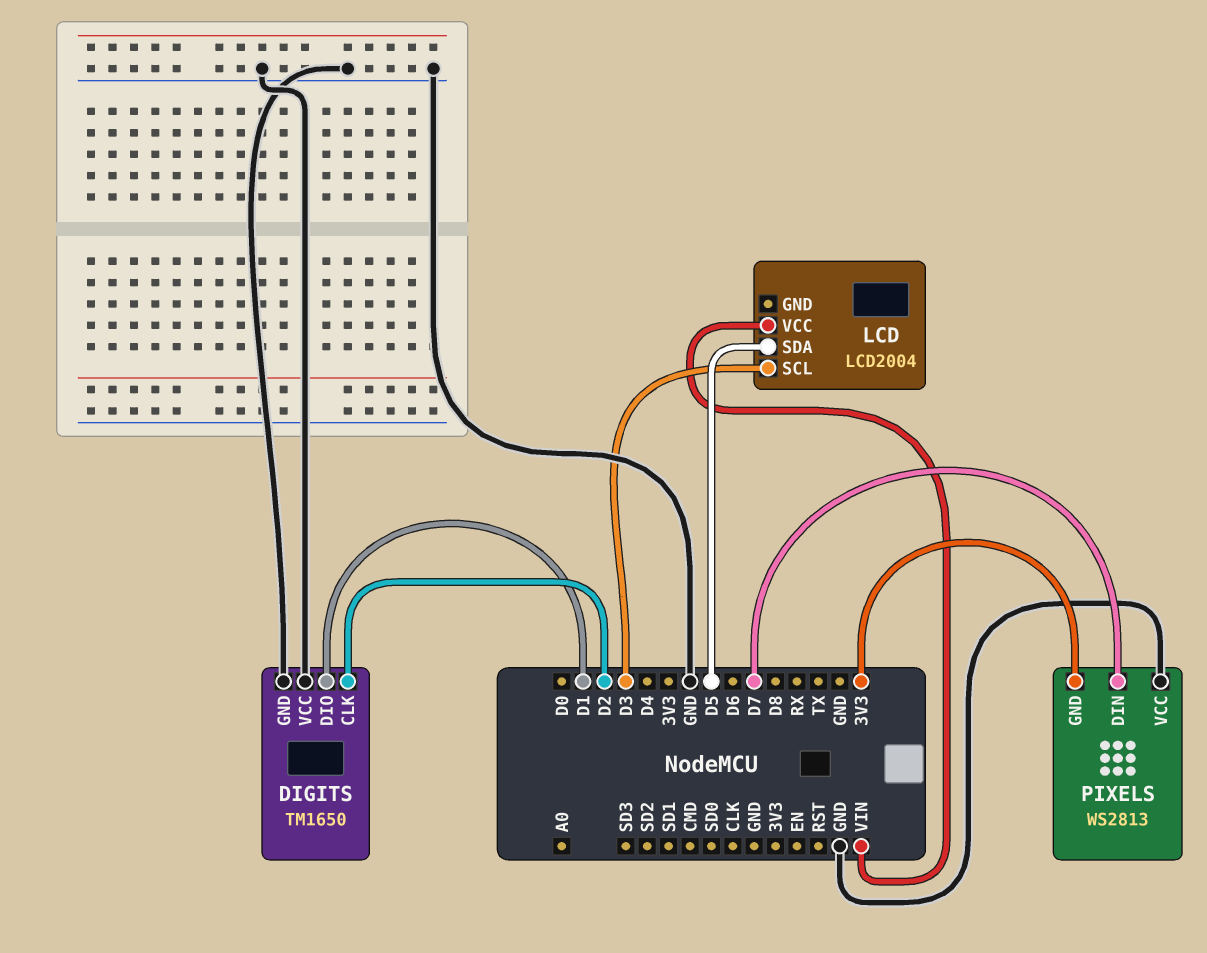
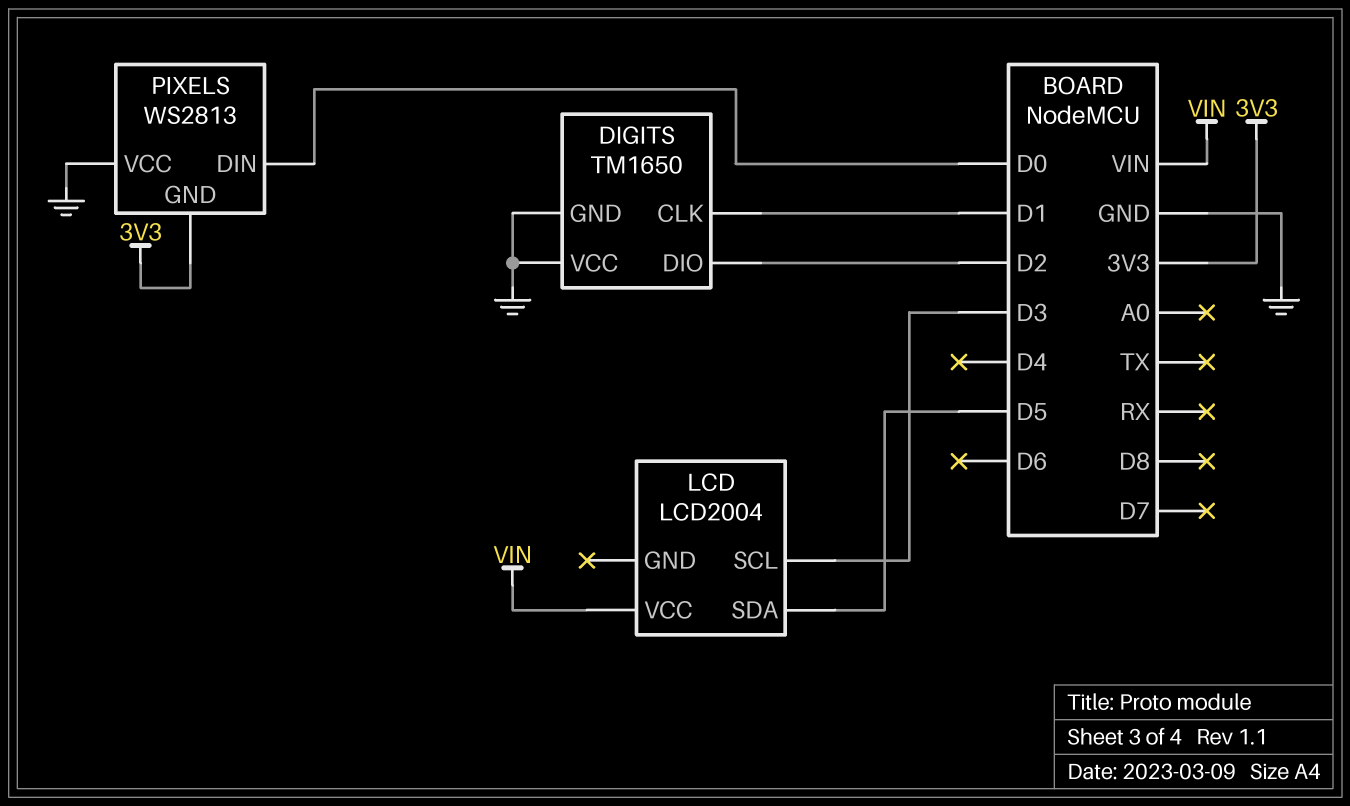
DIGITS pin CLK: D2 -> D1
DIGITS pin DIO: D1 -> D2
PIXELS pin DIN: D7 -> D0

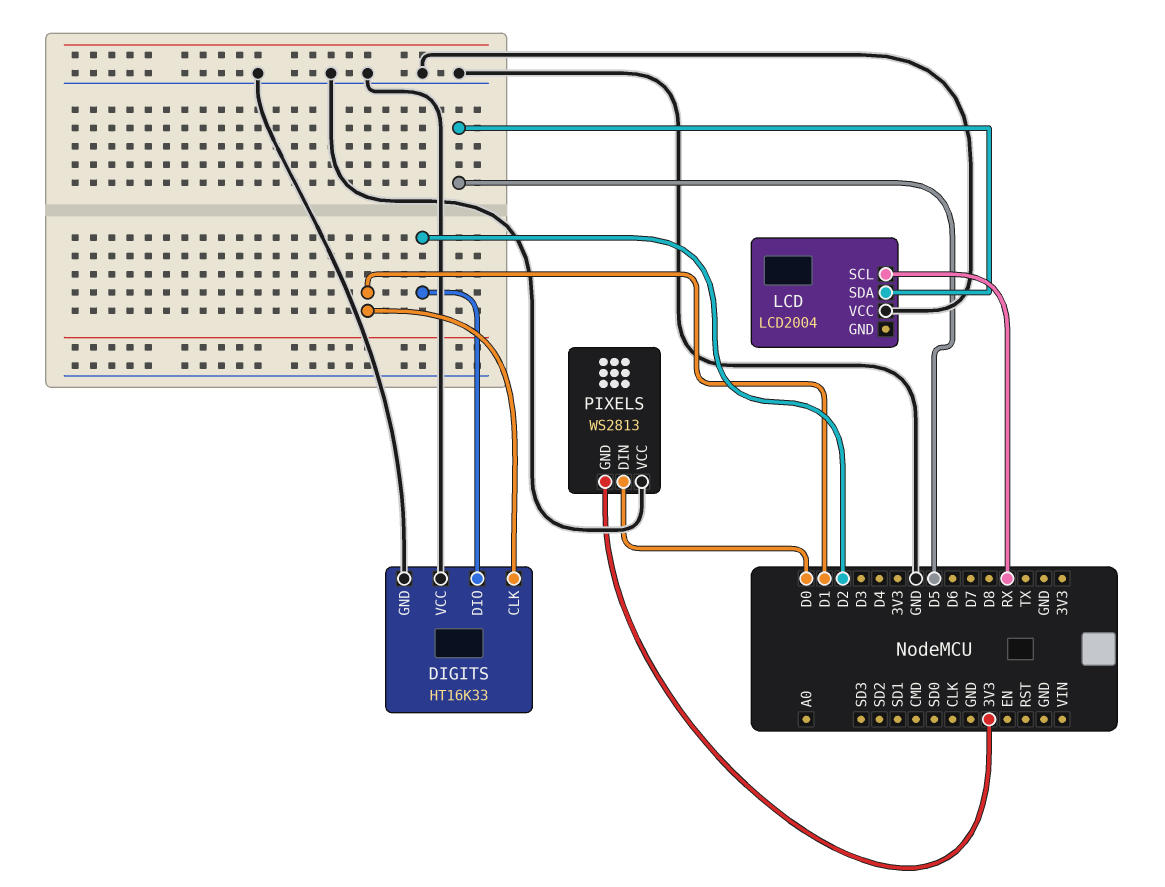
DIGITS: TM1650 -> HT16K33
LCD pin SCL: D3 -> RX
LCD pin VCC: VIN -> GND

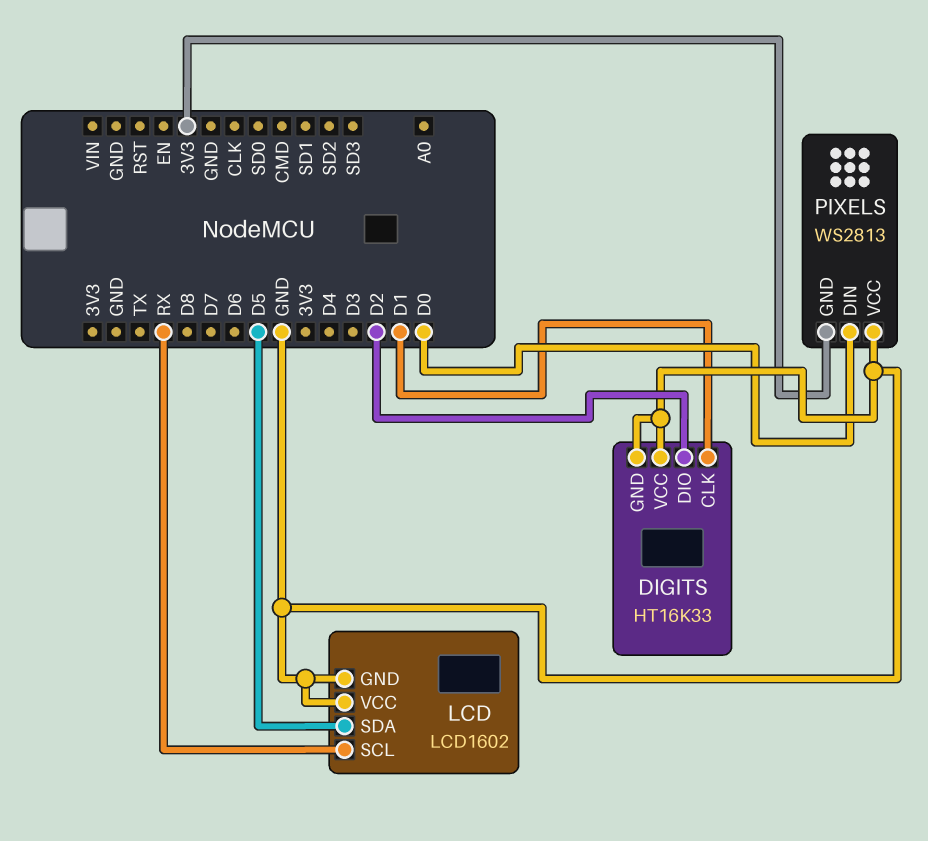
LCD: LCD2004 -> LCD1602
LCD pin GND: none -> GND

